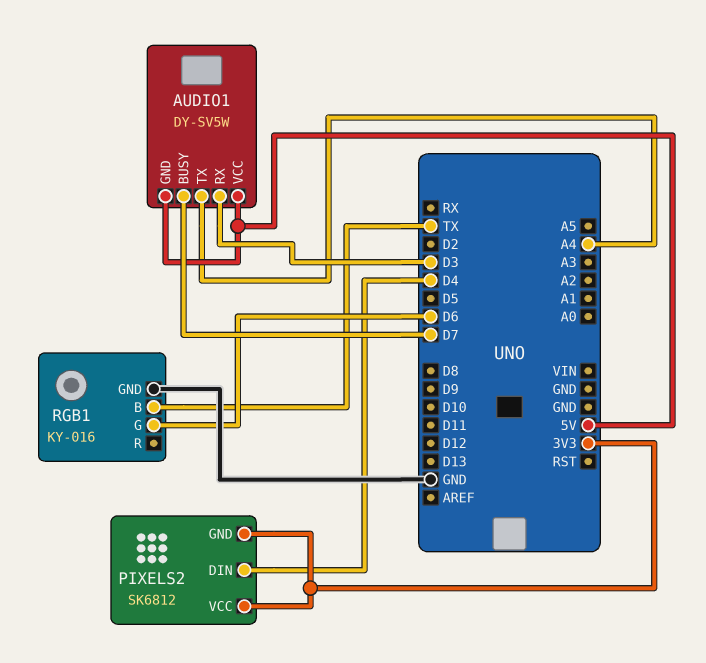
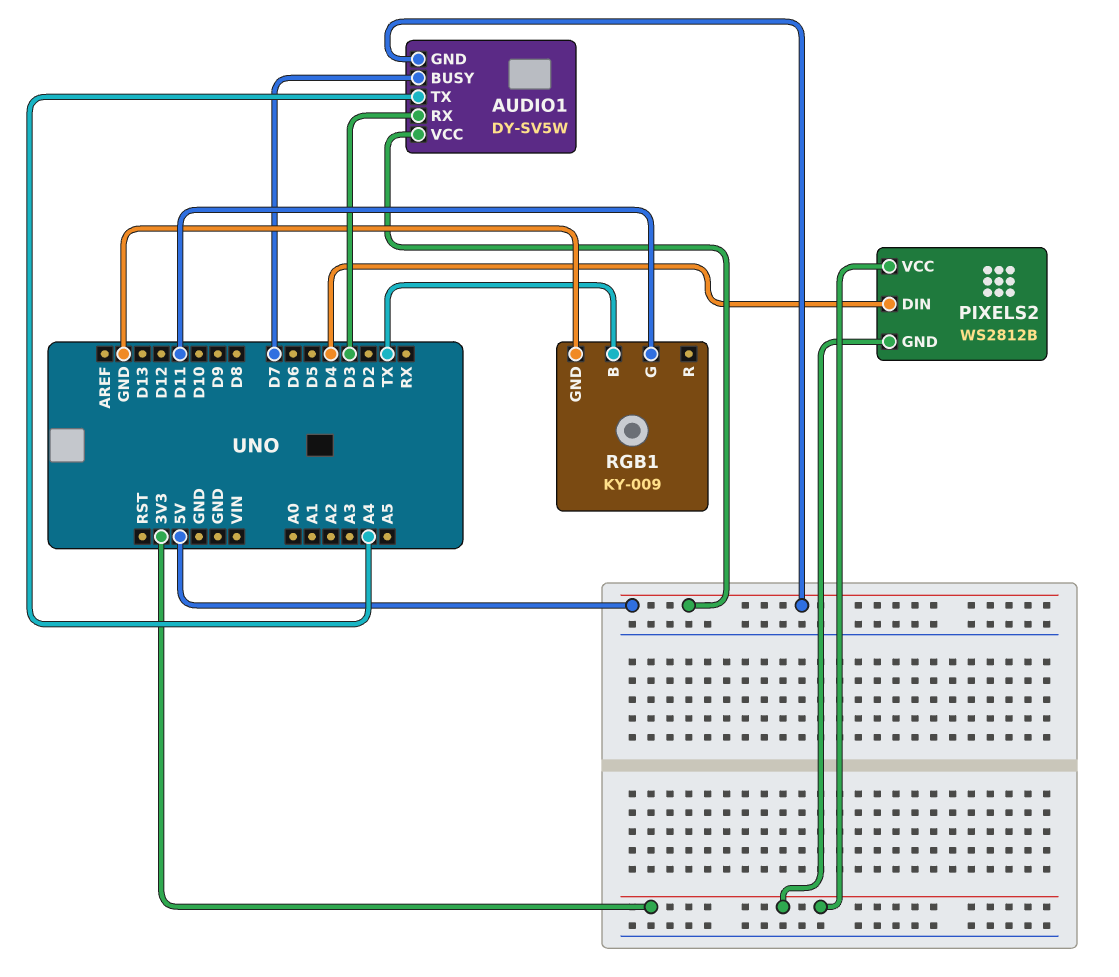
PIXELS2: SK6812 -> WS2812B
RGB1: KY-016 -> KY-009
RGB1 pin G: D6 -> D11

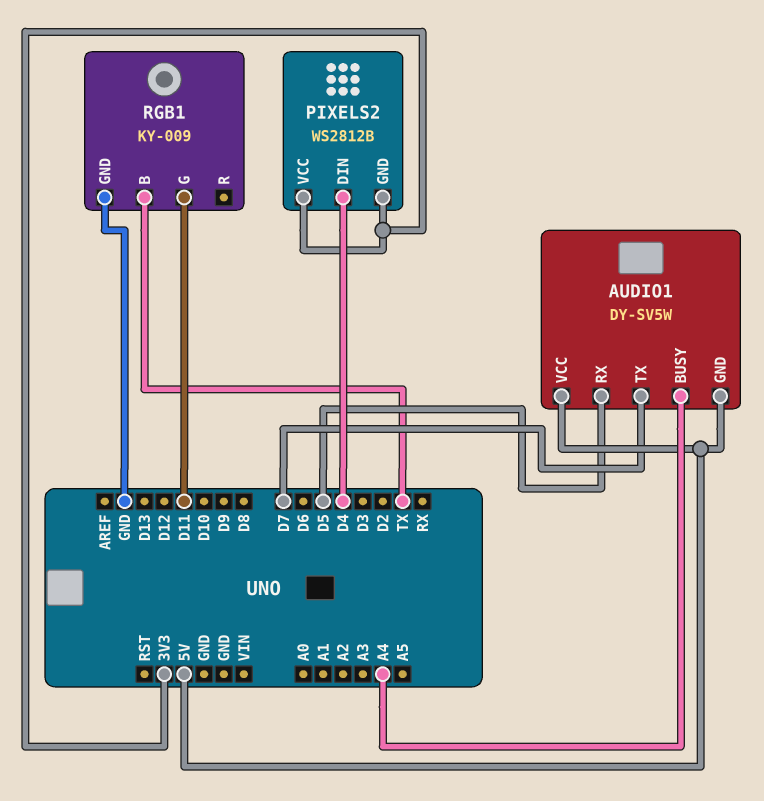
AUDIO1 pin BUSY: D7 -> A4
AUDIO1 pin RX: D3 -> D5
AUDIO1 pin TX: A4 -> D7

